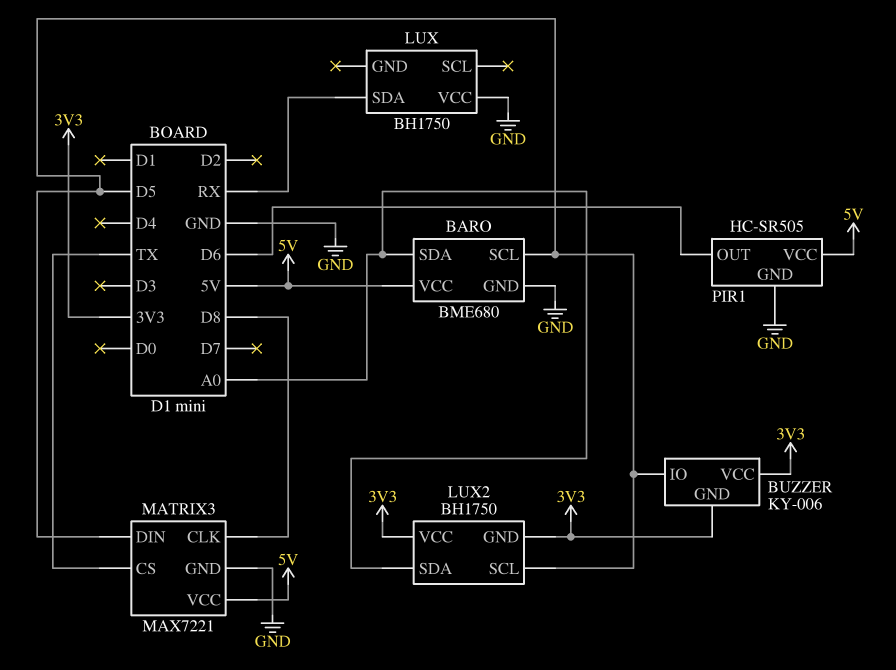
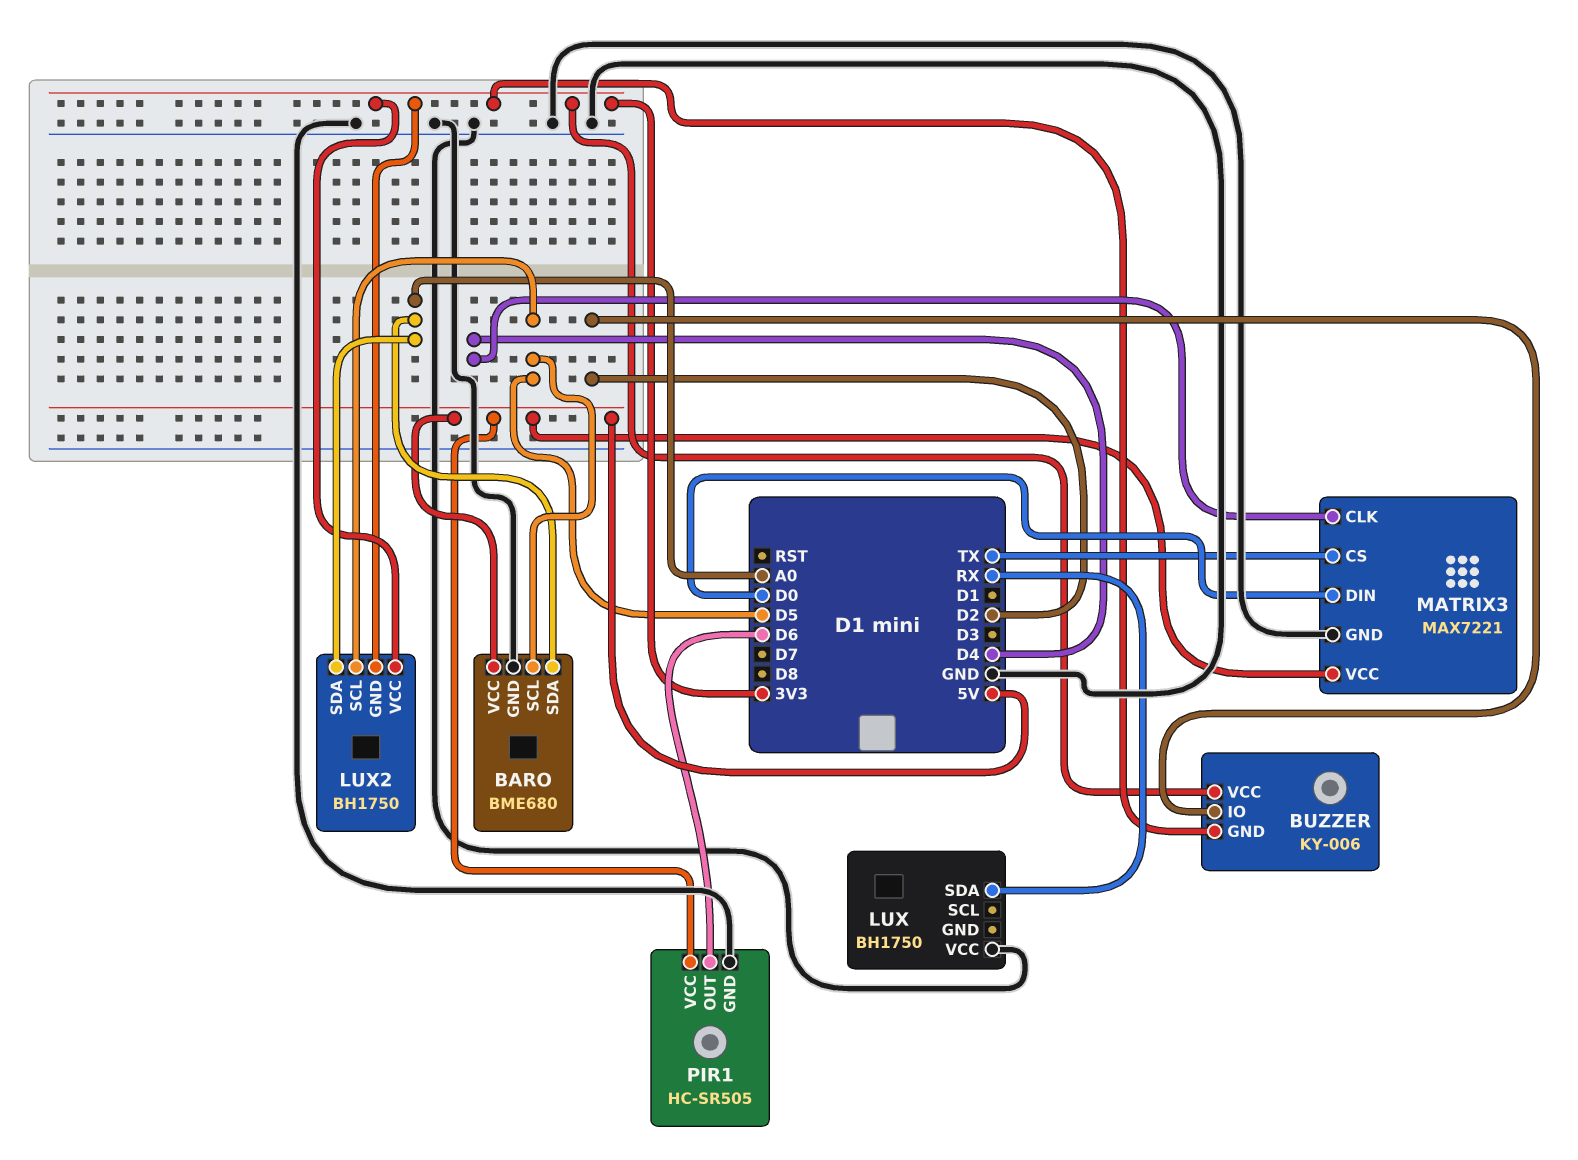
BUZZER pin IO: D5 -> D2
MATRIX3 pin CLK: D8 -> D4
MATRIX3 pin DIN: D5 -> D0

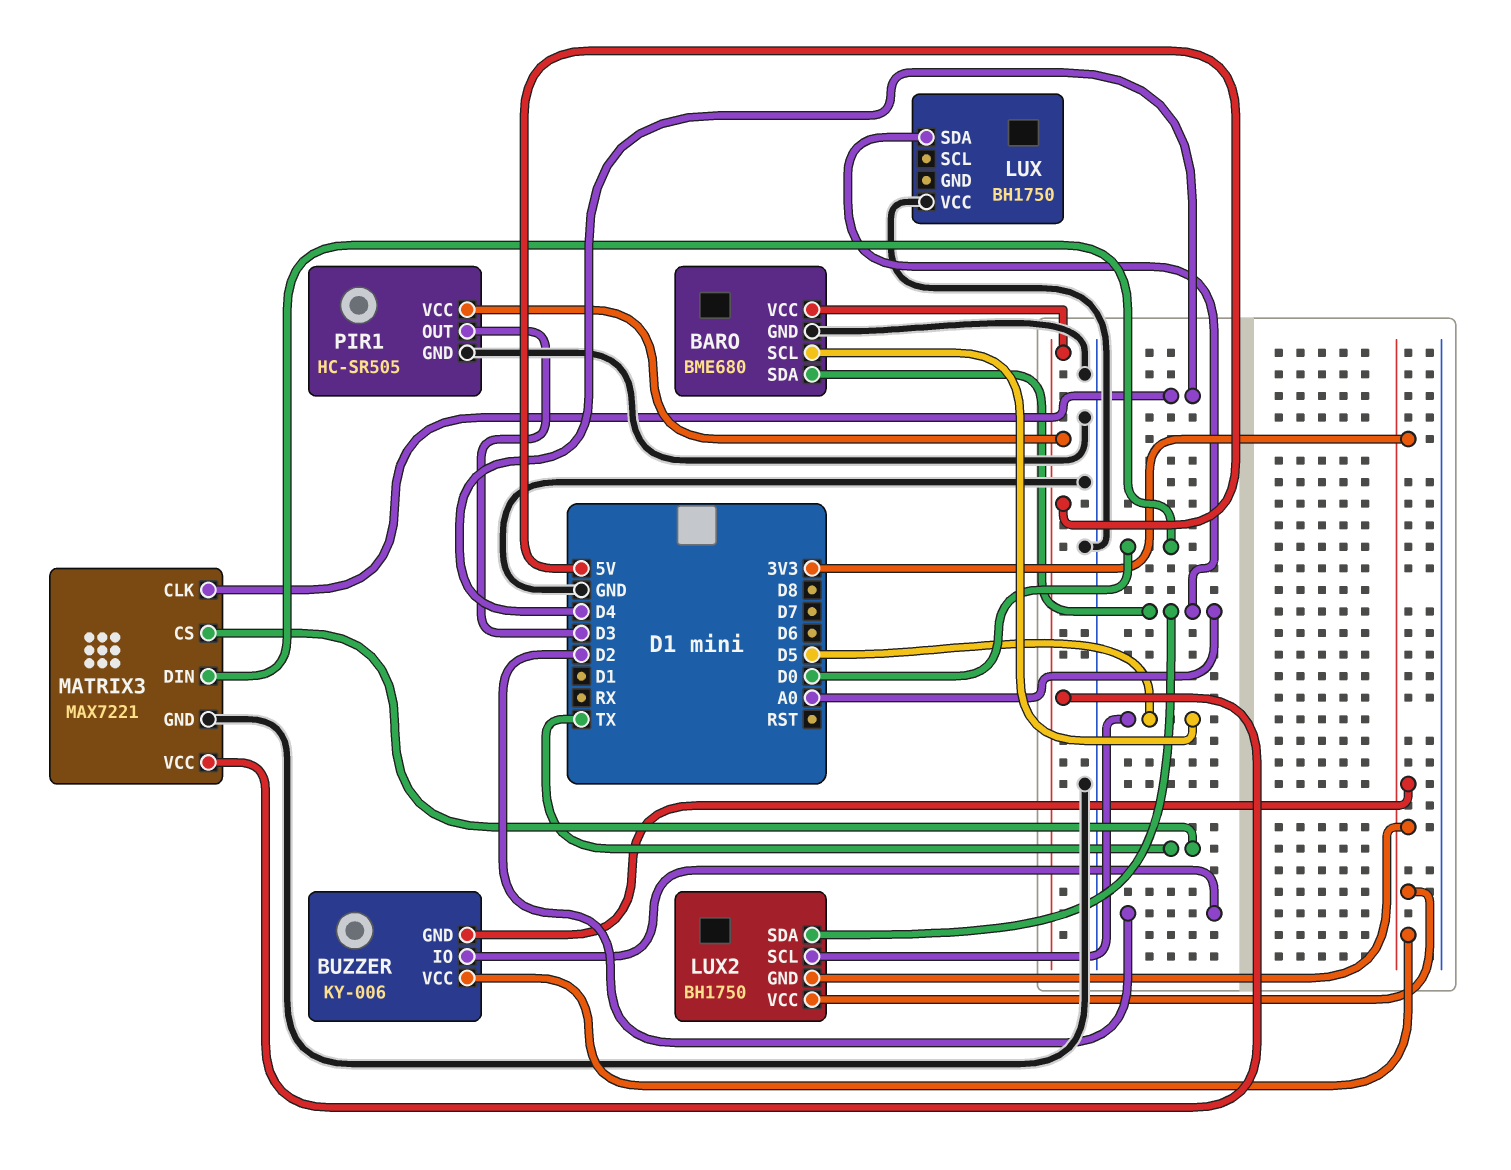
LUX pin SDA: RX -> A0
PIR1 pin OUT: D6 -> D3

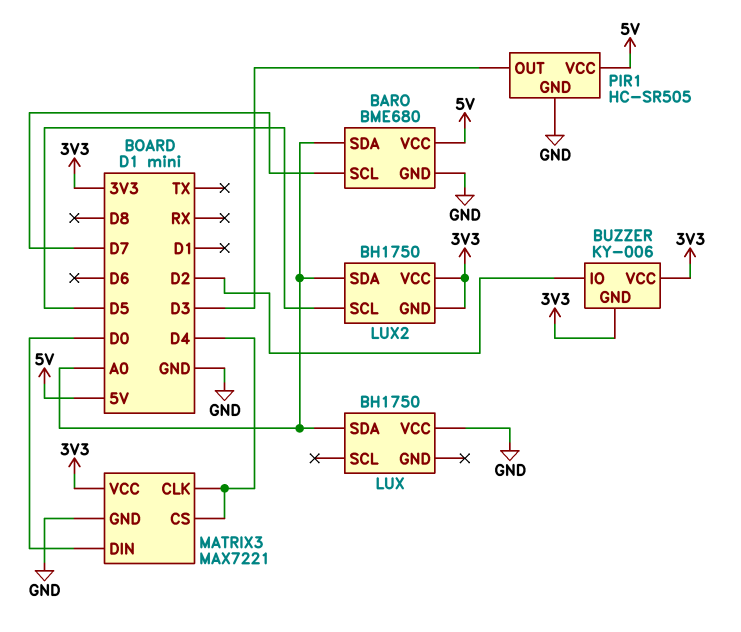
BARO pin SCL: D5 -> D7
MATRIX3 pin CS: TX -> D4
MATRIX3 pin VCC: 5V -> 3V3

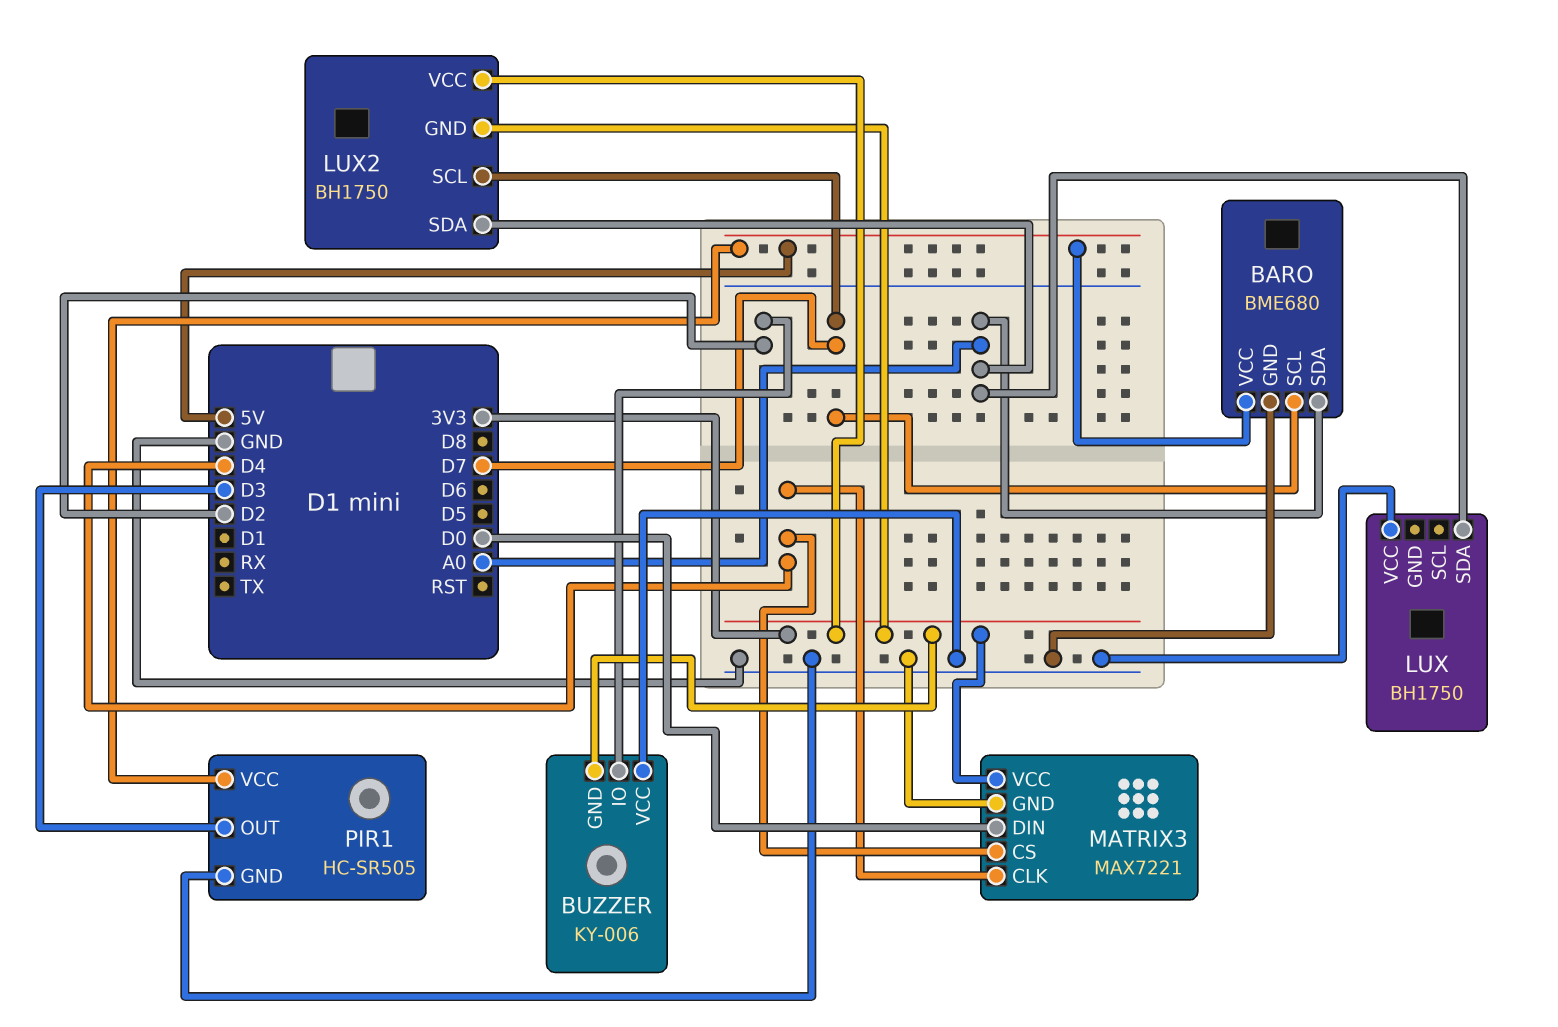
BUZZER pin VCC: 3V3 -> GND
LUX2 pin SCL: D5 -> D7

